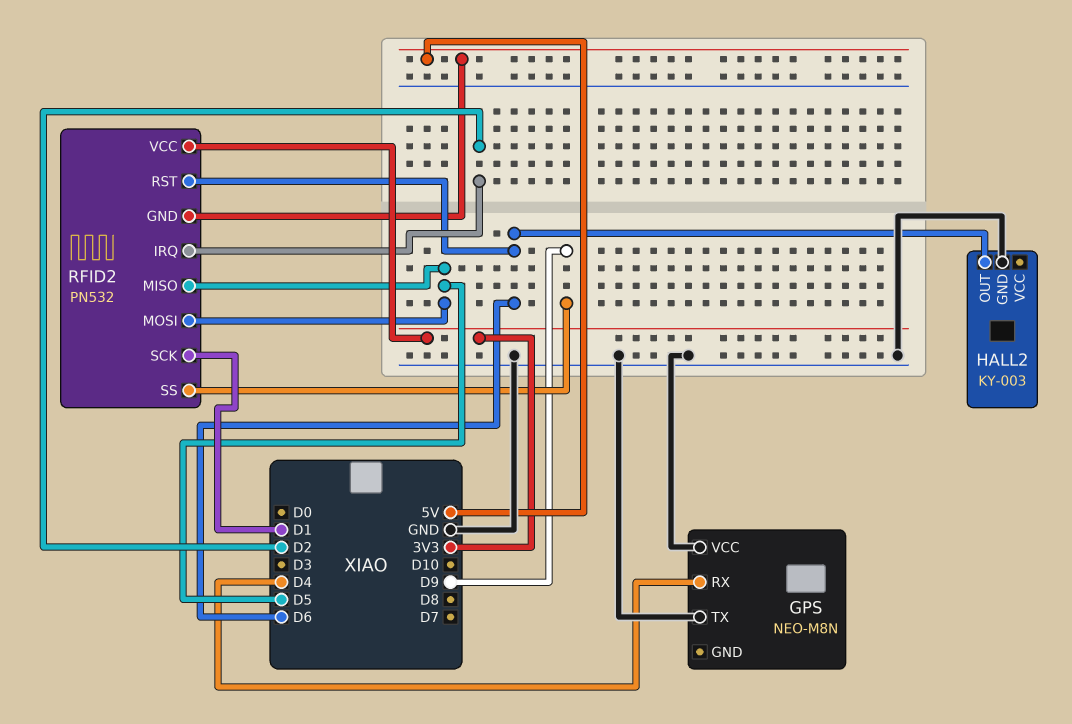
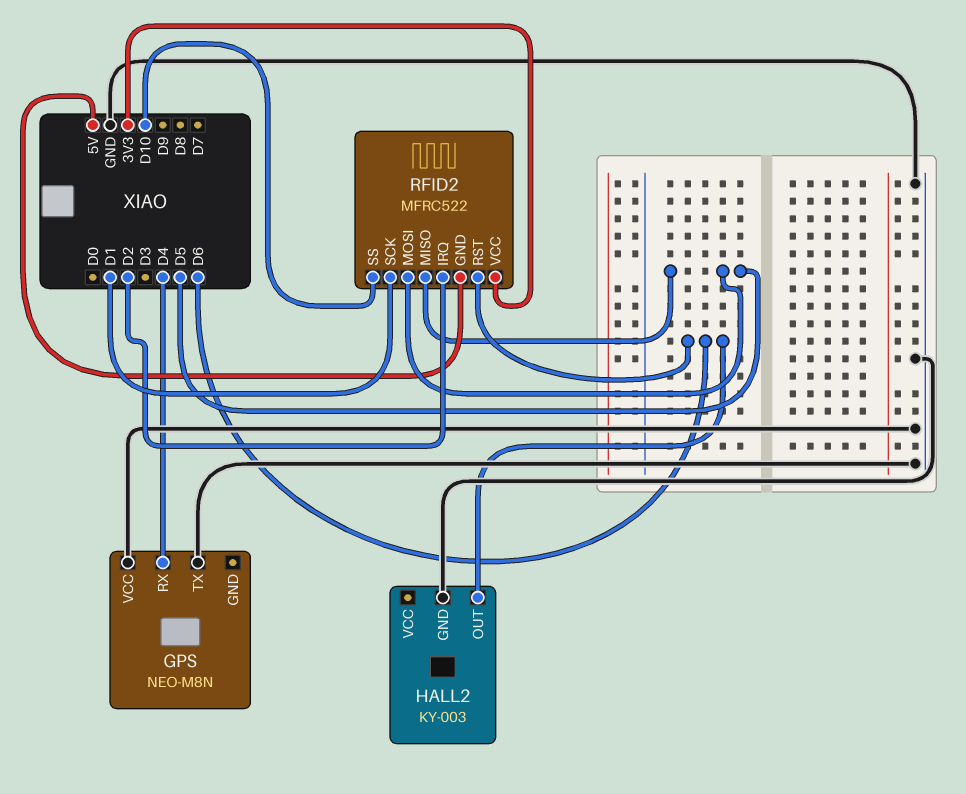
RFID2: PN532 -> MFRC522
RFID2 pin SS: D9 -> D10

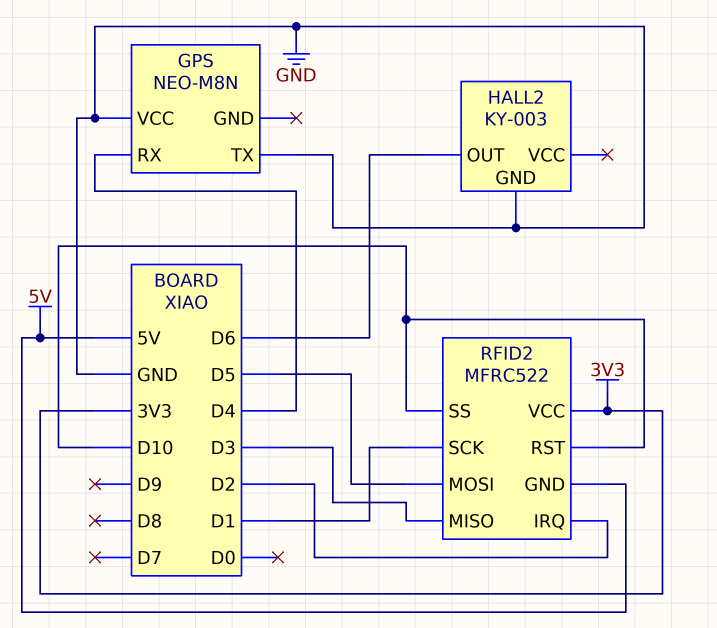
RFID2 pin MISO: D5 -> D3
RFID2 pin RST: D6 -> D10

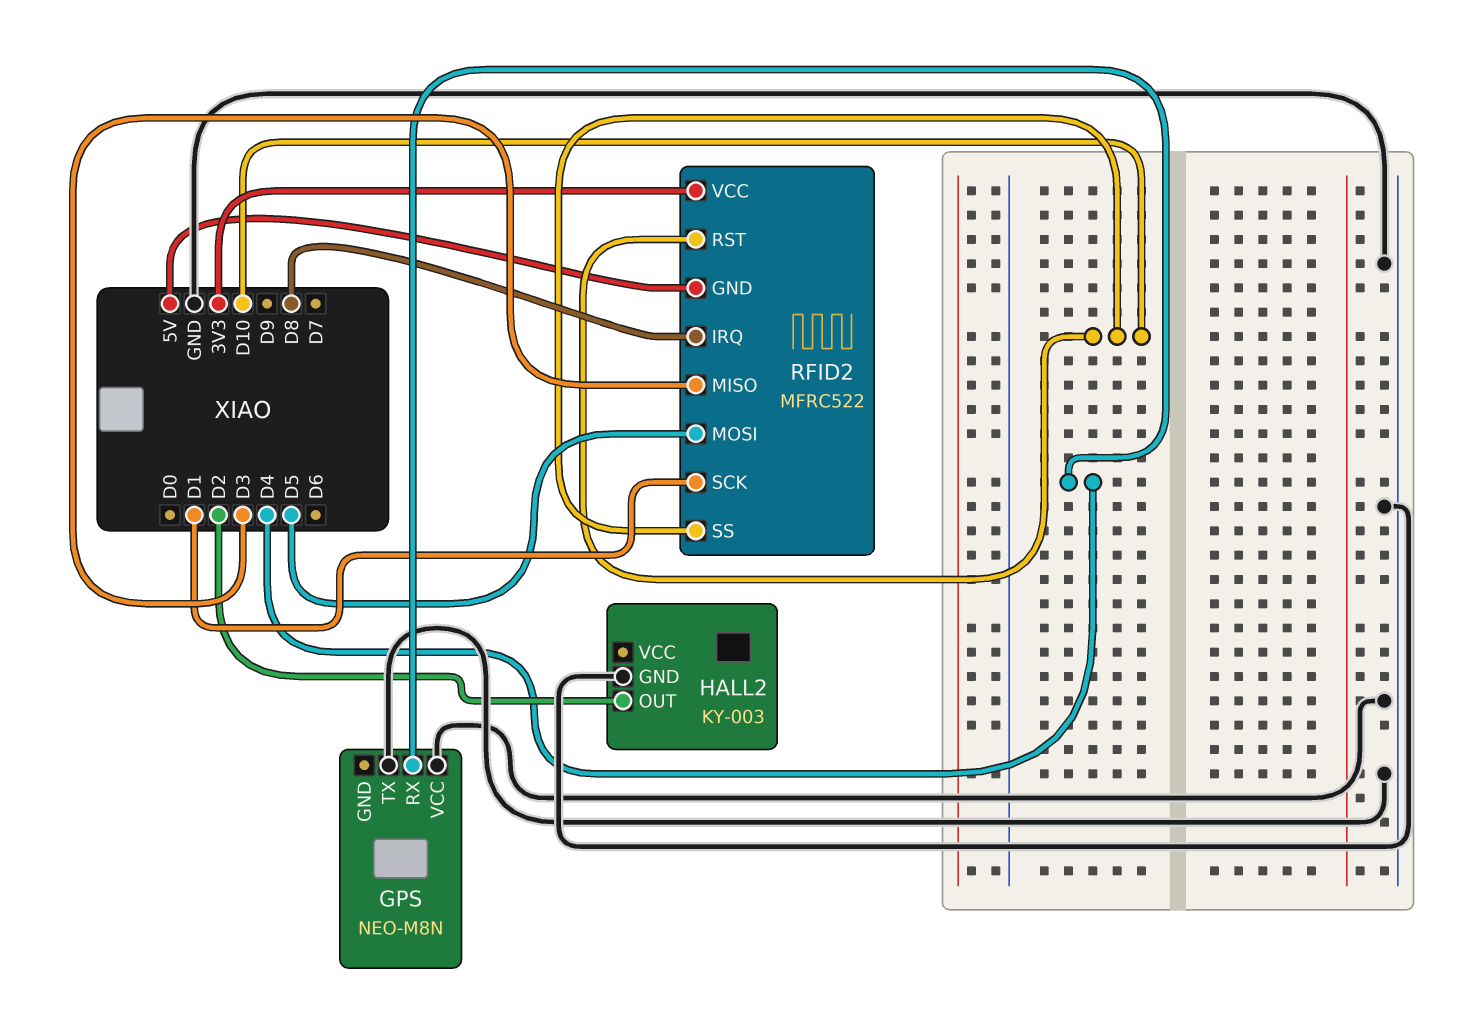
HALL2 pin OUT: D6 -> D2
RFID2 pin IRQ: D2 -> D8

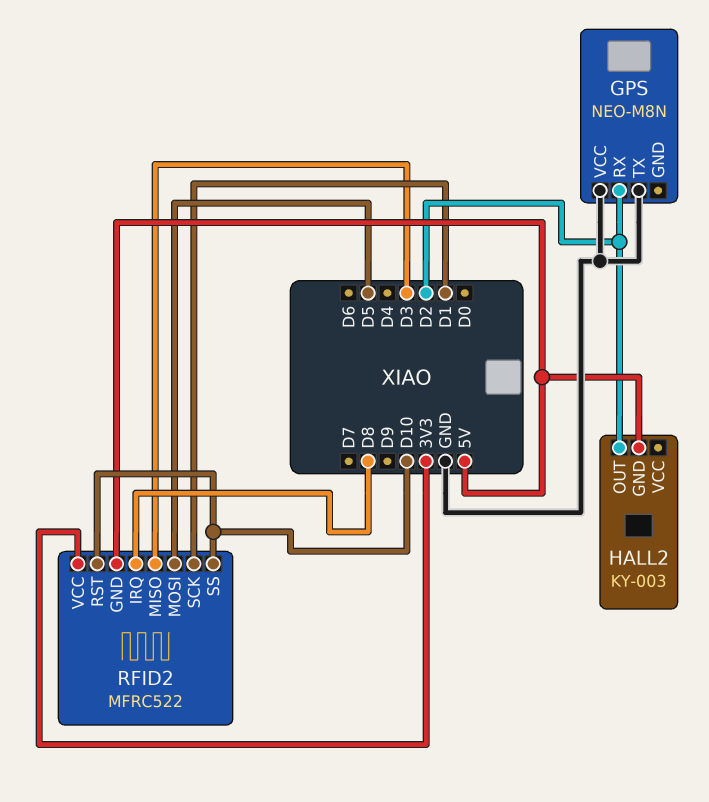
GPS pin RX: D4 -> D2
HALL2 pin GND: GND -> 5V

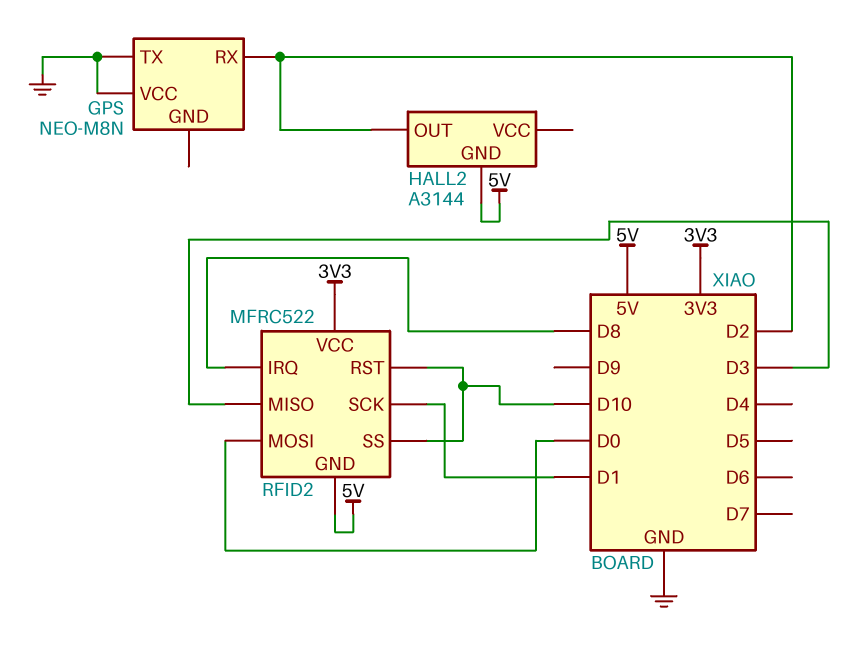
HALL2: KY-003 -> A3144
RFID2 pin MOSI: D5 -> D0

